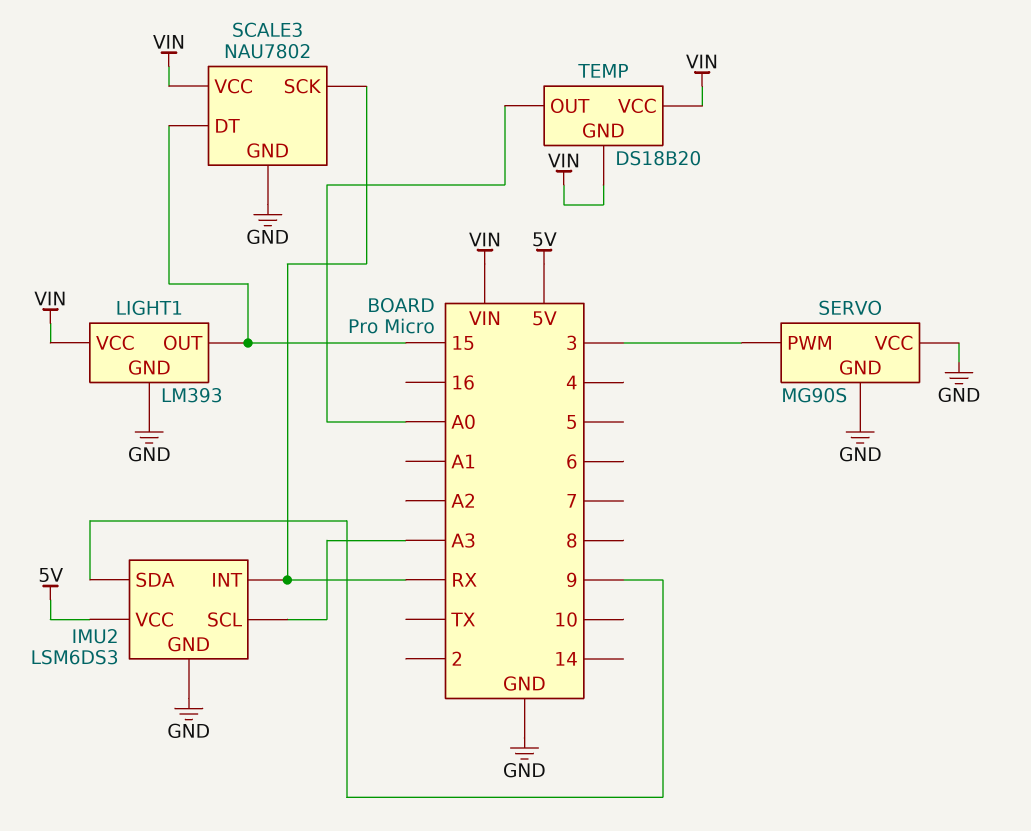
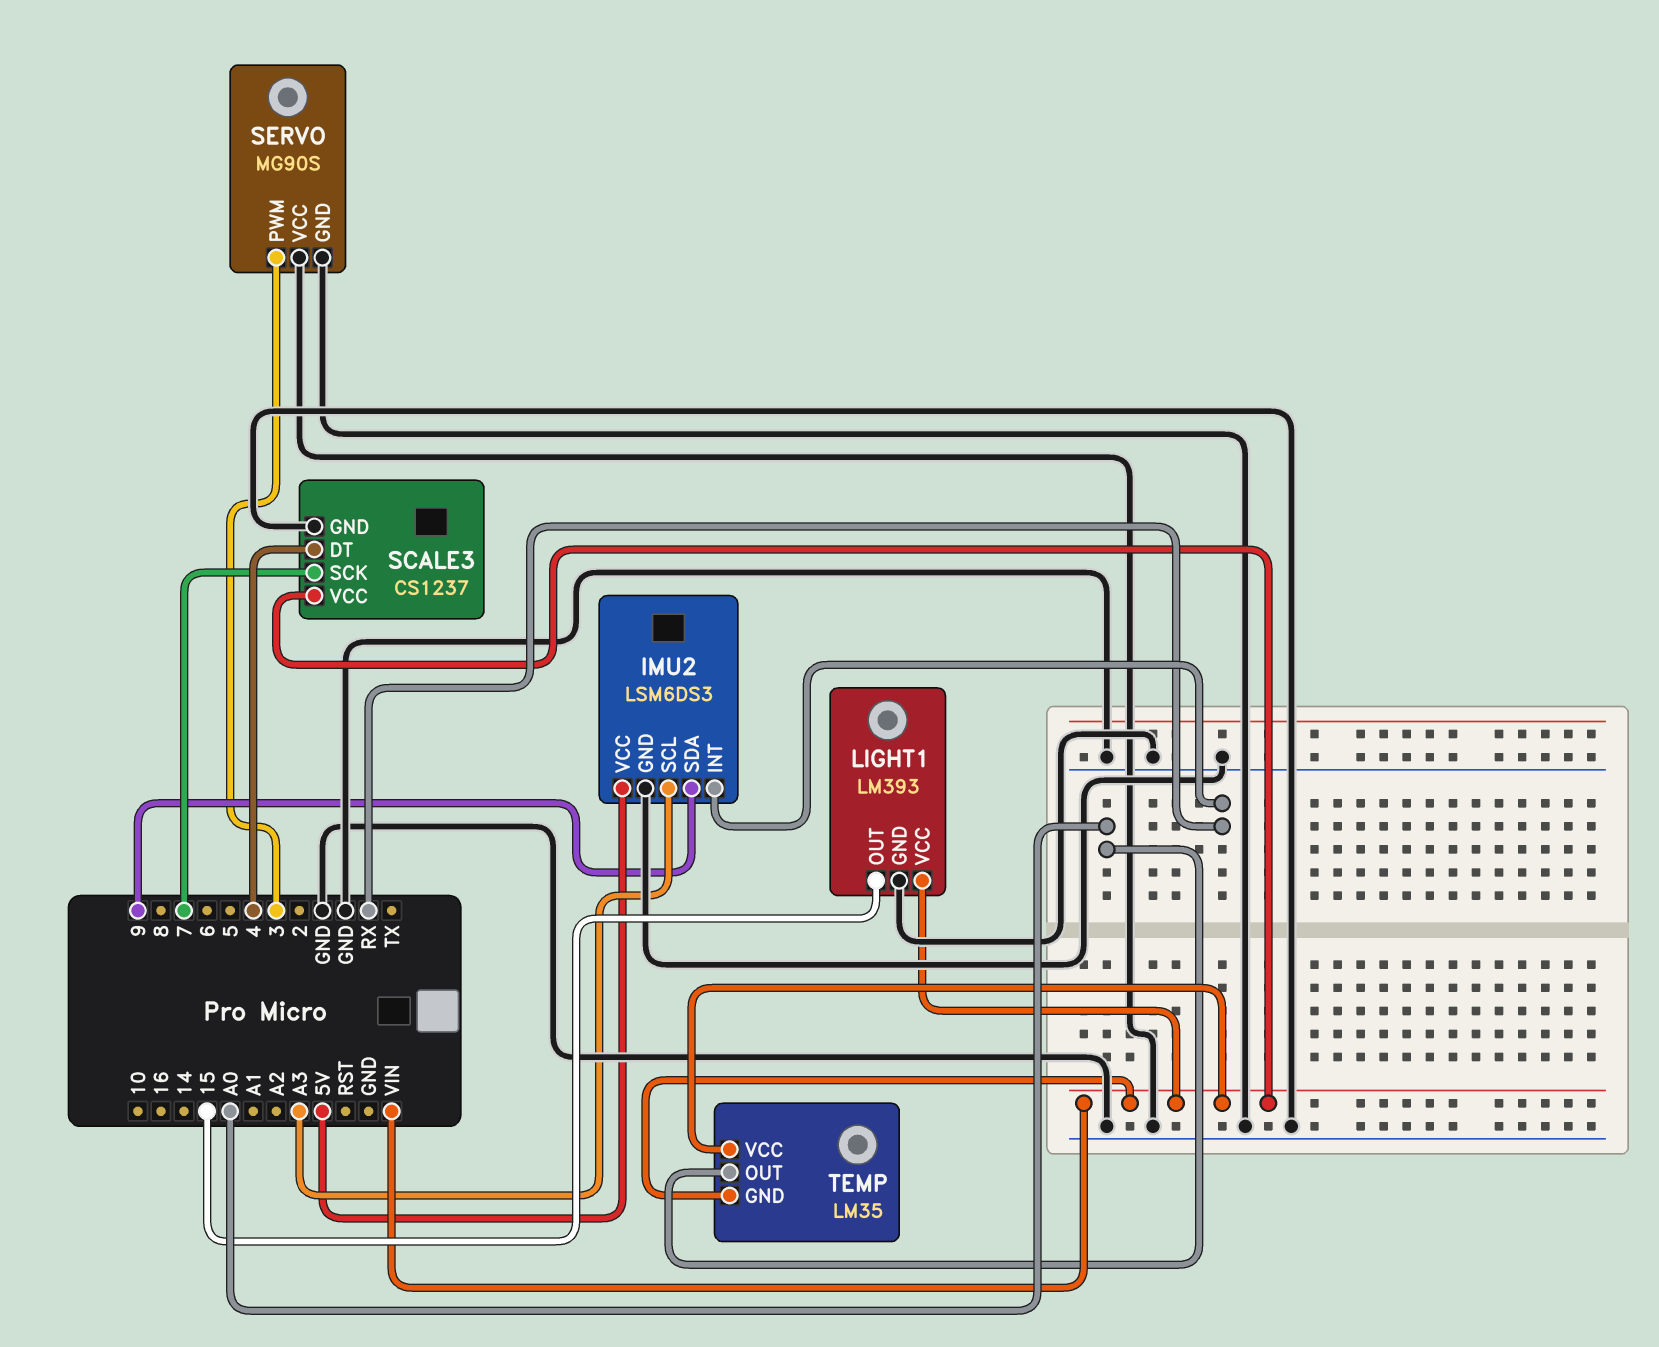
SCALE3: NAU7802 -> CS1237
SCALE3 pin DT: 15 -> 4
SCALE3 pin SCK: RX -> 7
TEMP: DS18B20 -> LM35

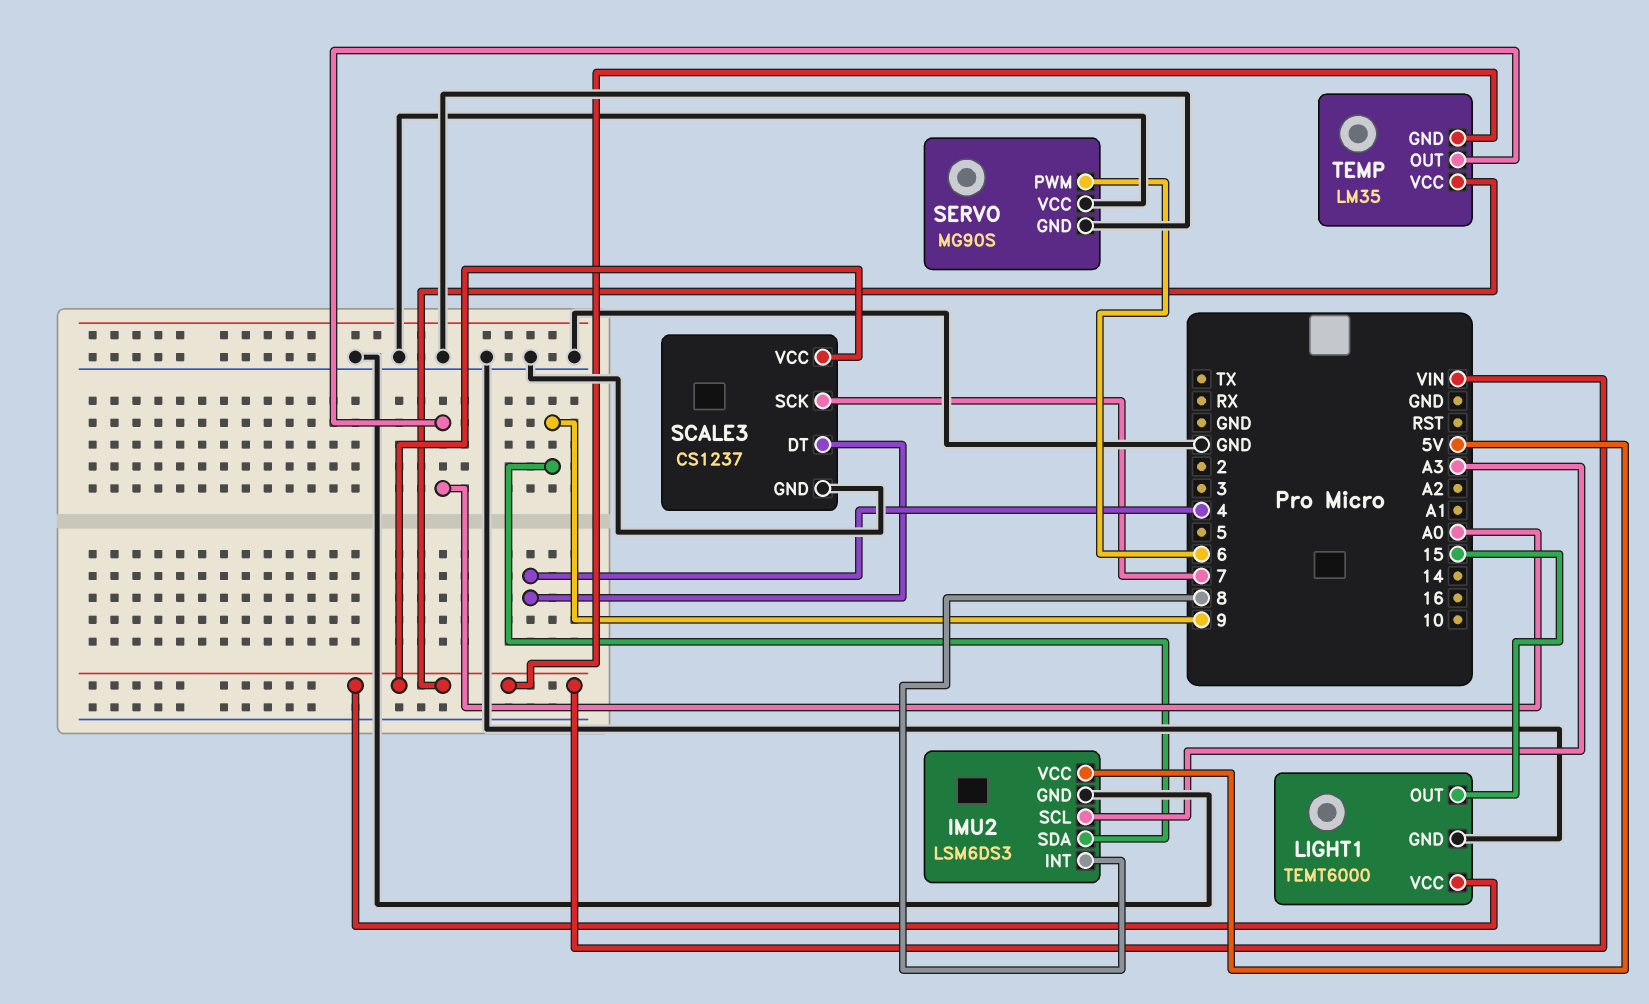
IMU2 pin INT: RX -> 8
LIGHT1: LM393 -> TEMT6000
SERVO pin PWM: 3 -> 6

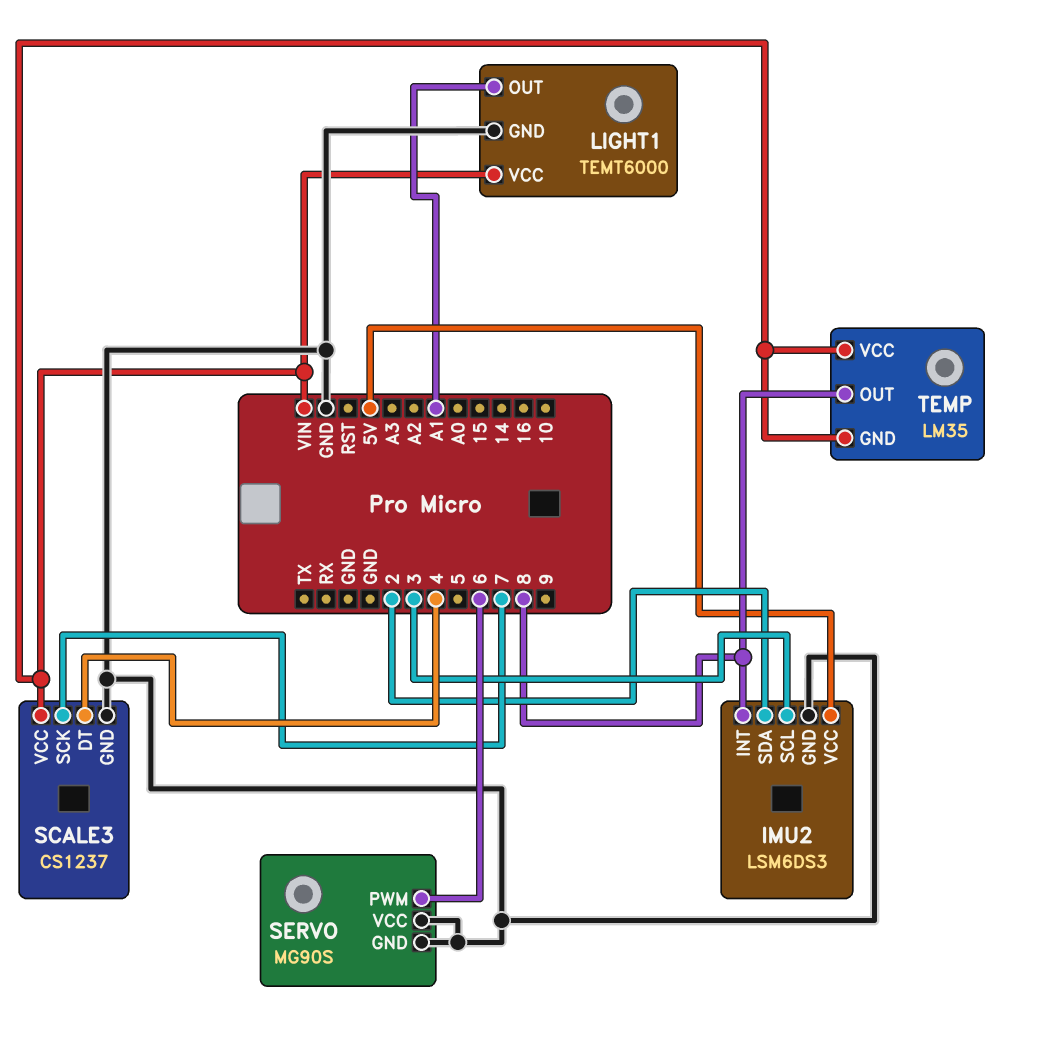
IMU2 pin SCL: A3 -> 3
IMU2 pin SDA: 9 -> 2
LIGHT1 pin OUT: 15 -> A1
TEMP pin OUT: A0 -> 8

